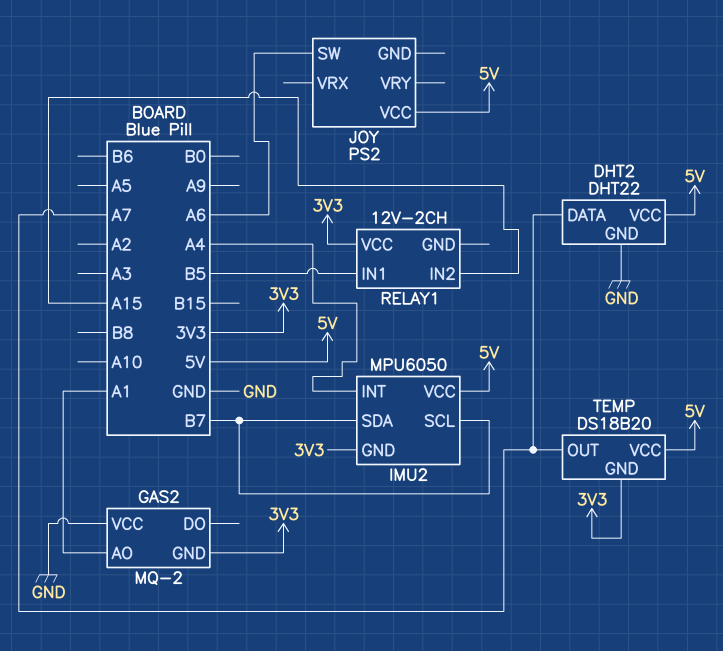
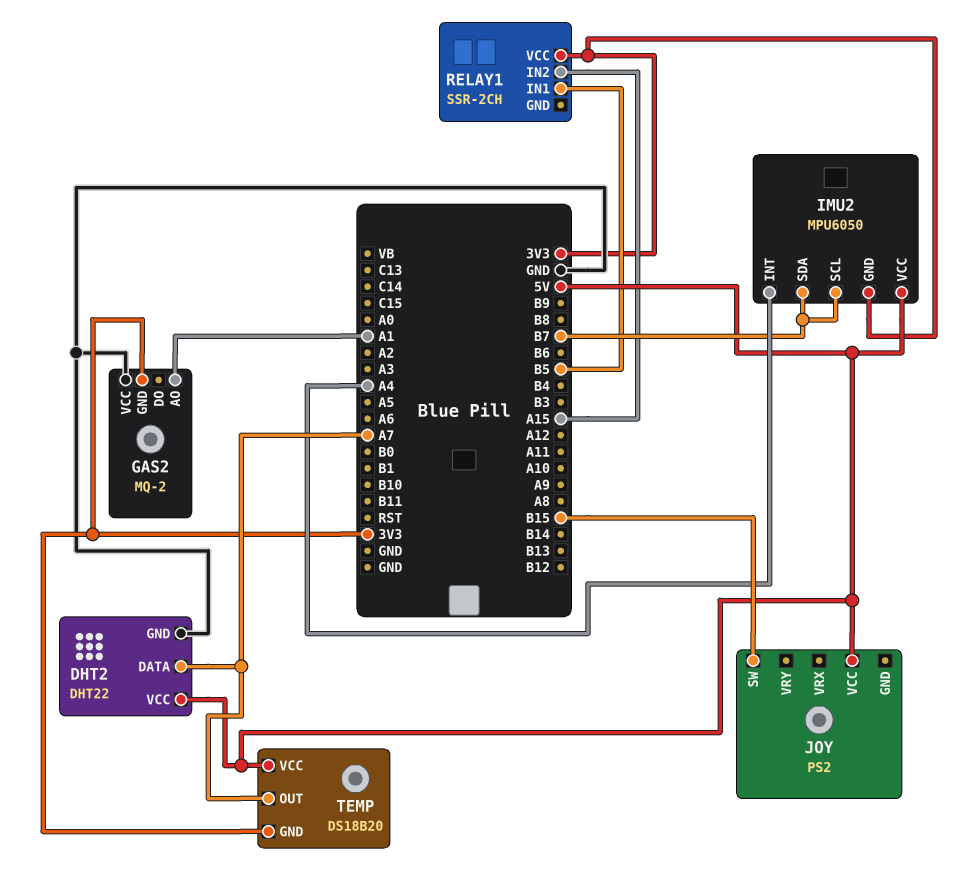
JOY pin SW: A6 -> B15
RELAY1: 12V-2CH -> SSR-2CH

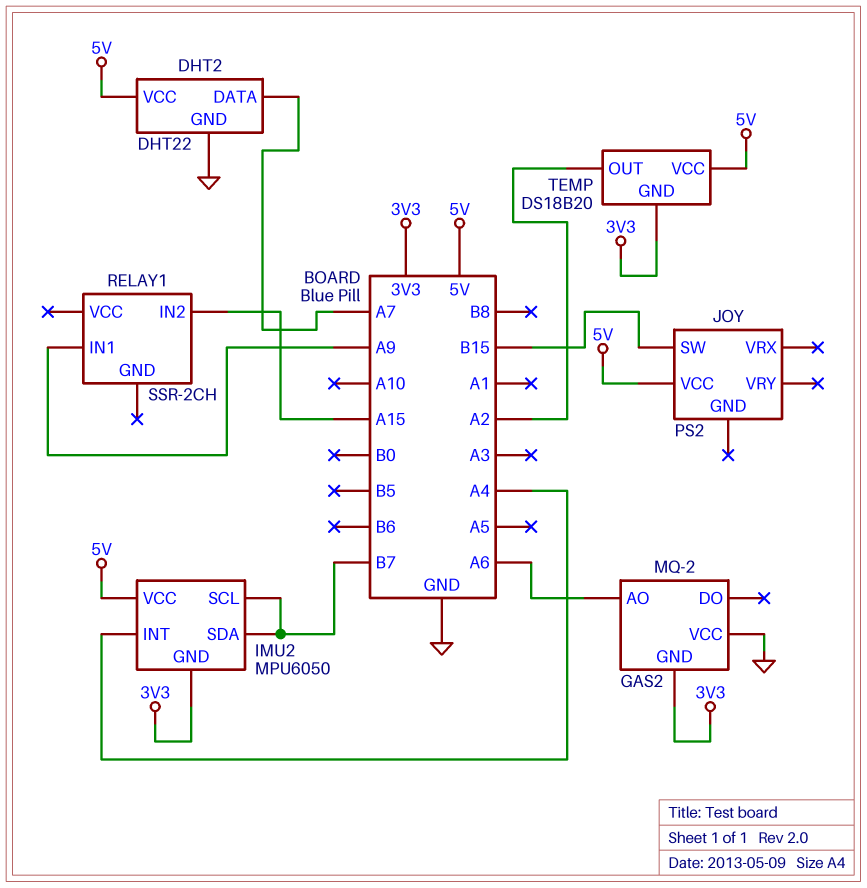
GAS2 pin AO: A1 -> A6
RELAY1 pin IN1: B5 -> A9
RELAY1 pin VCC: 3V3 -> none
TEMP pin OUT: A7 -> A2

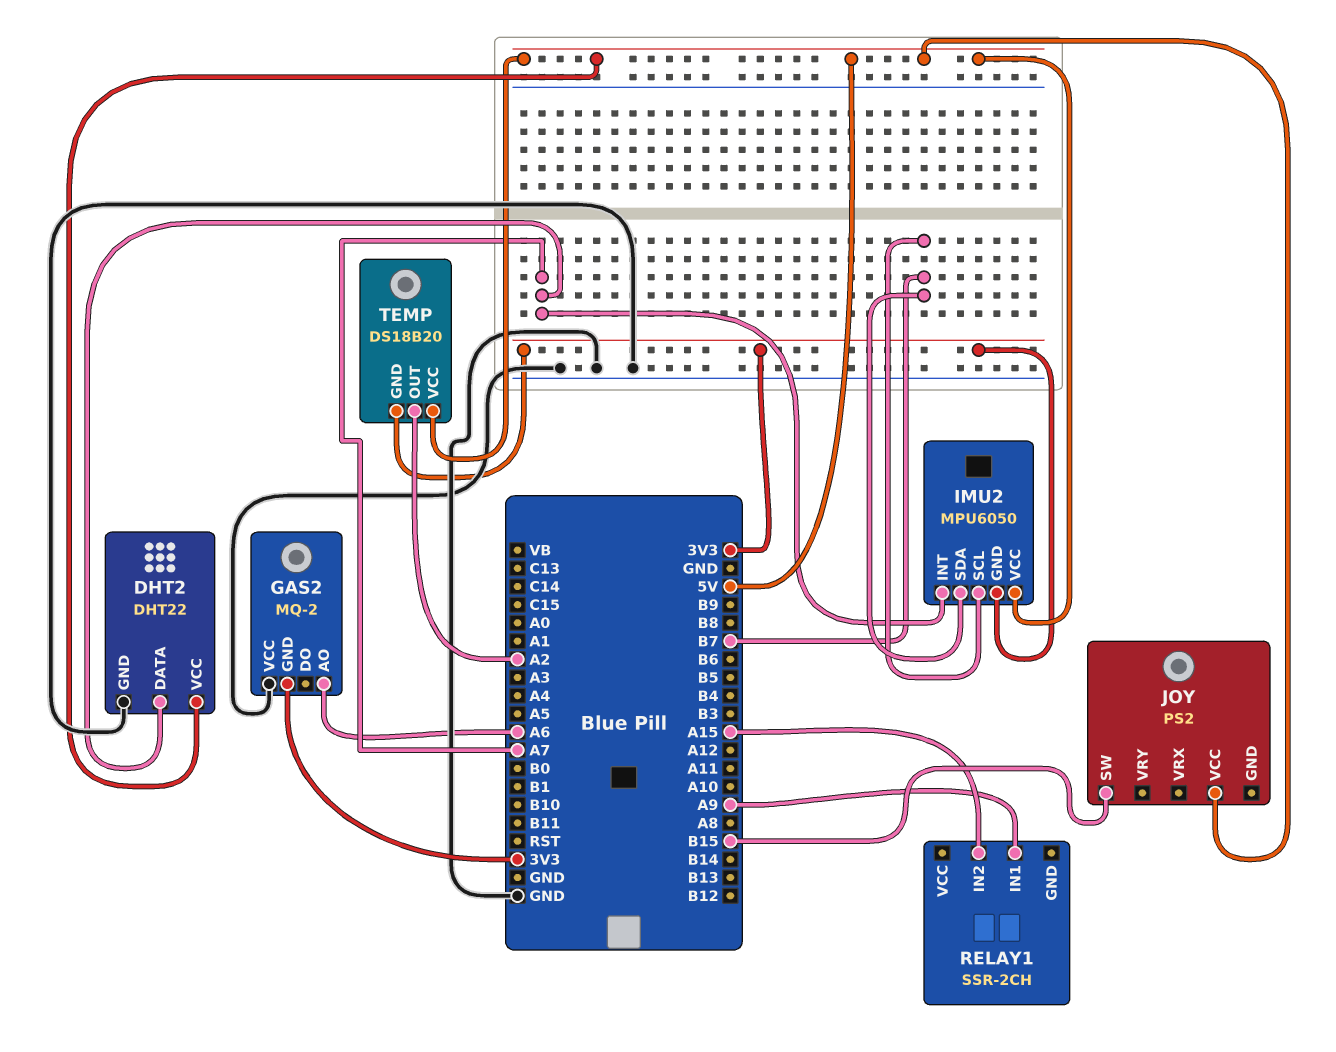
IMU2 pin INT: A4 -> A7

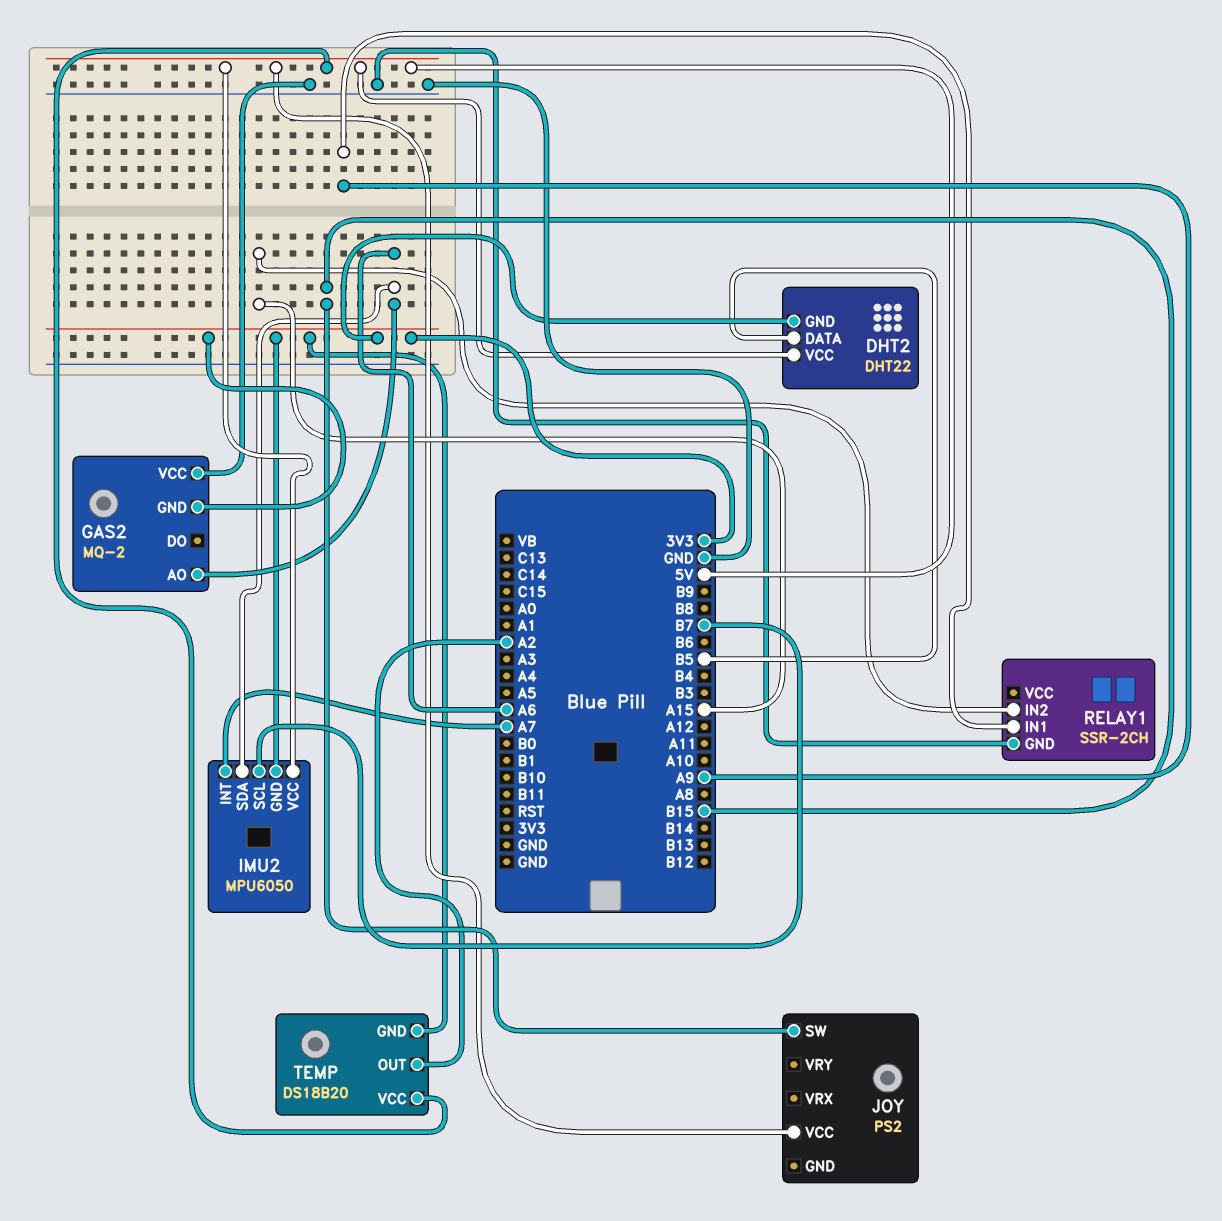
DHT2 pin DATA: A7 -> B5
DHT2 pin GND: GND -> 3V3
IMU2 pin SDA: B7 -> A6
RELAY1 pin GND: none -> GND

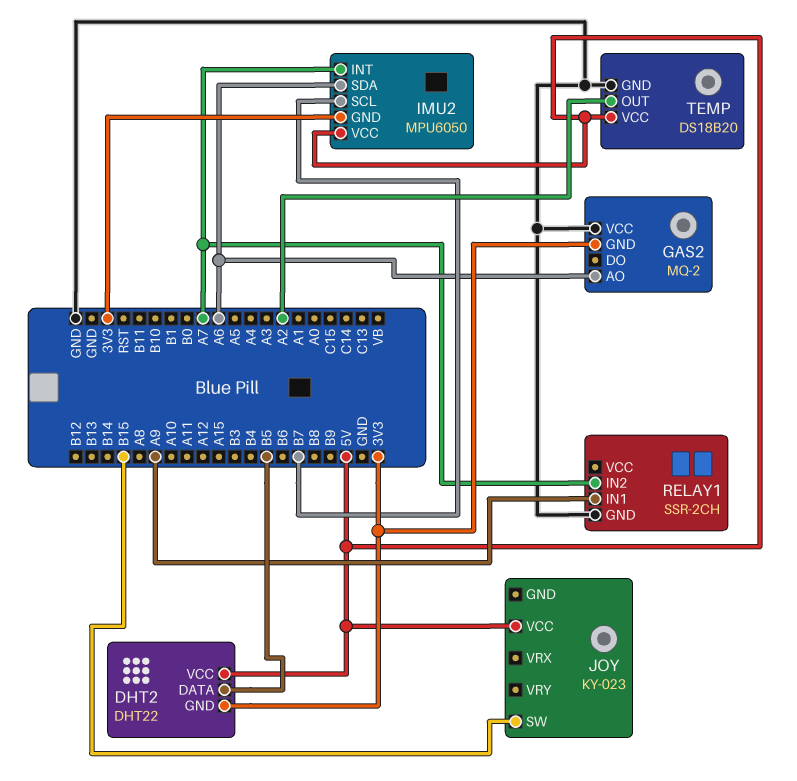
JOY: PS2 -> KY-023
RELAY1 pin IN2: A15 -> A7
TEMP pin GND: 3V3 -> GND

